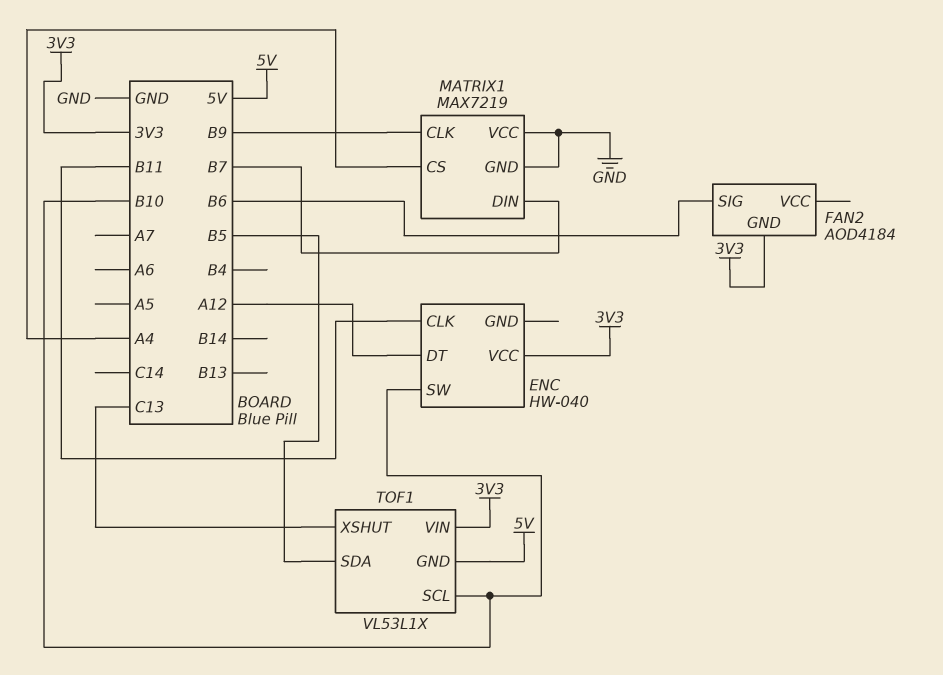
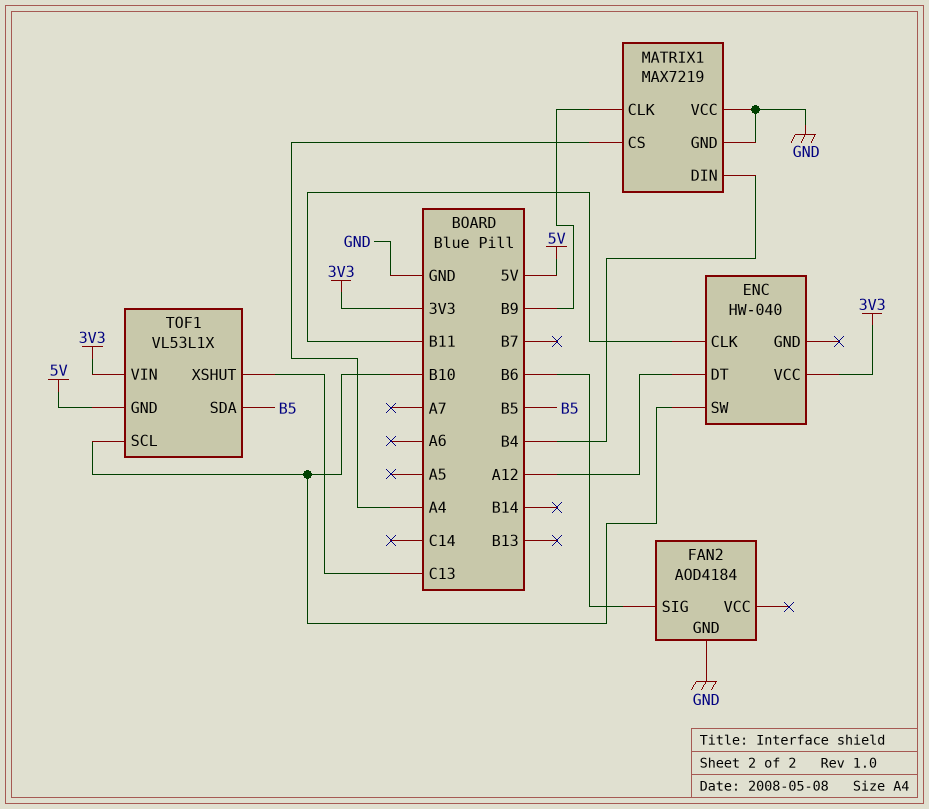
FAN2 pin GND: 3V3 -> GND
MATRIX1 pin DIN: B7 -> B4

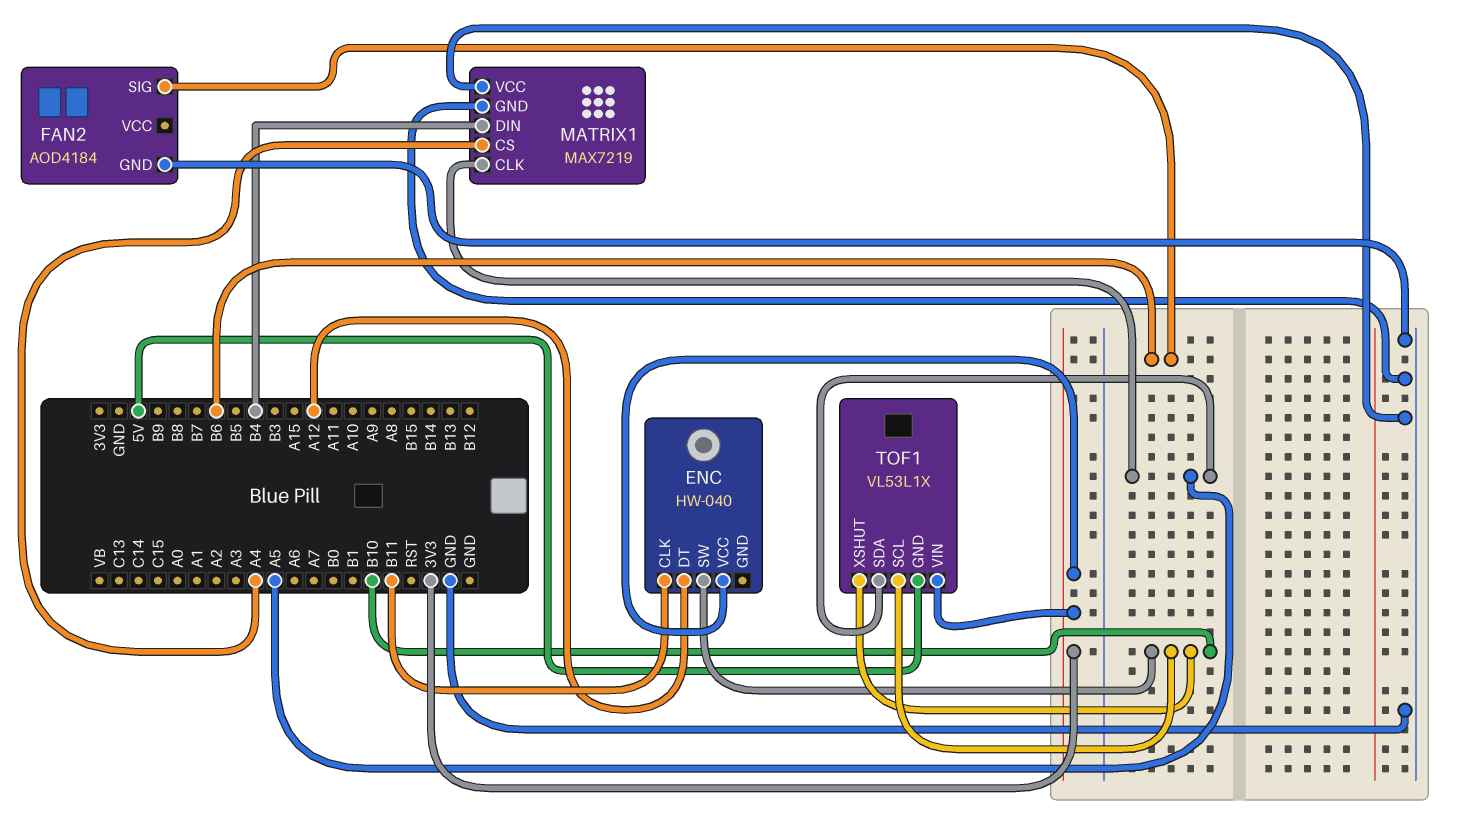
MATRIX1 pin CLK: B9 -> A5
TOF1 pin SDA: B5 -> A5
TOF1 pin XSHUT: C13 -> B10

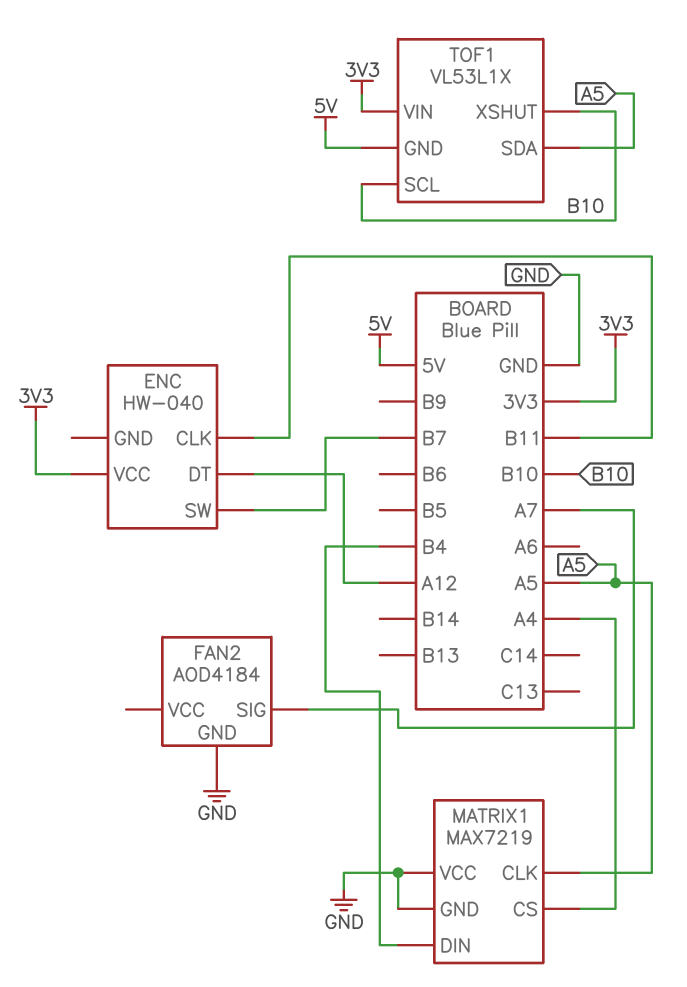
ENC pin SW: B10 -> B7
FAN2 pin SIG: B6 -> A7

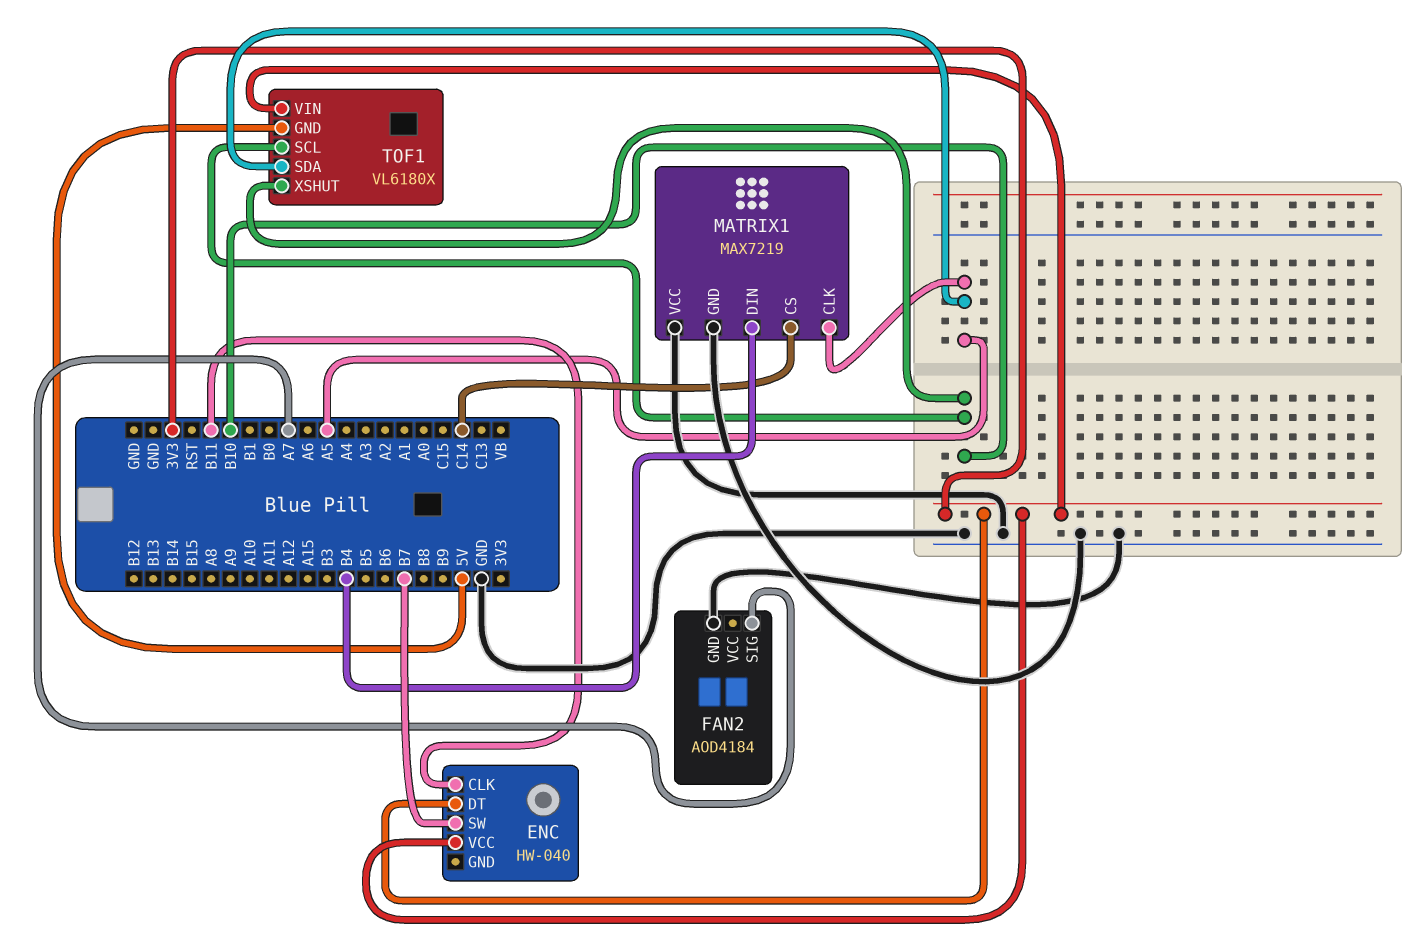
ENC pin DT: A12 -> 3V3
MATRIX1 pin CS: A4 -> C14
TOF1: VL53L1X -> VL6180X

